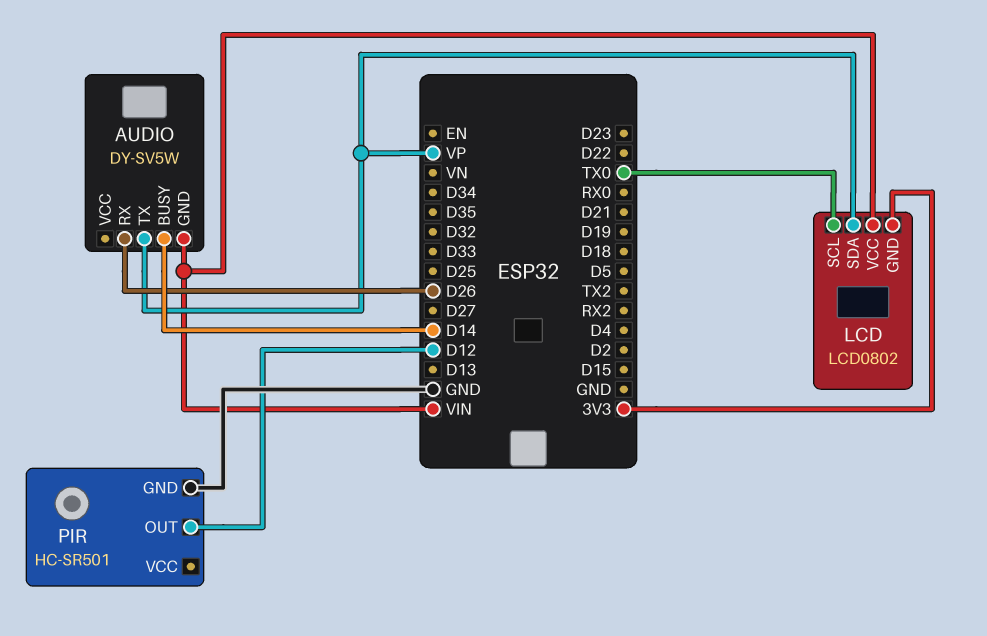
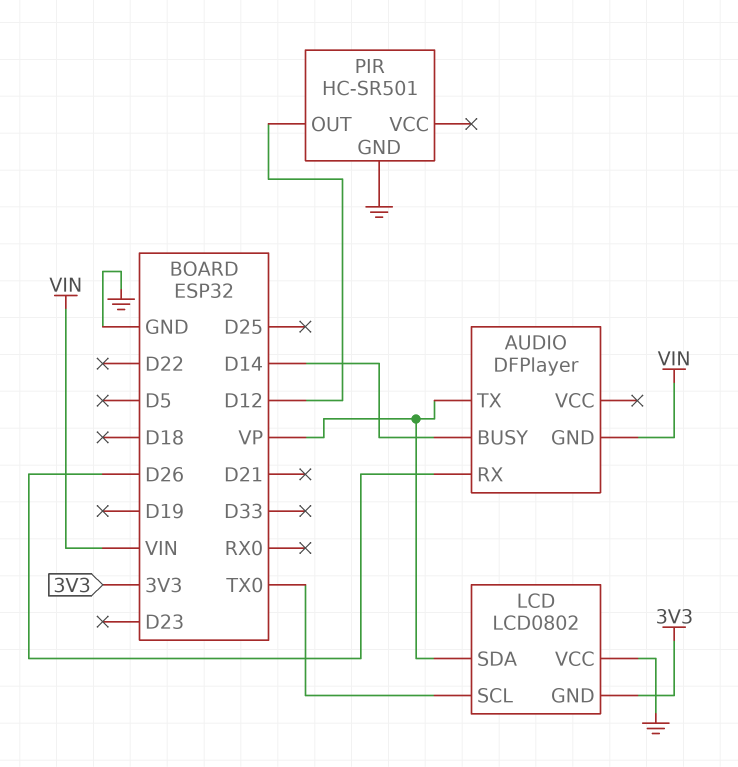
AUDIO: DY-SV5W -> DFPlayer
LCD pin VCC: VIN -> GND

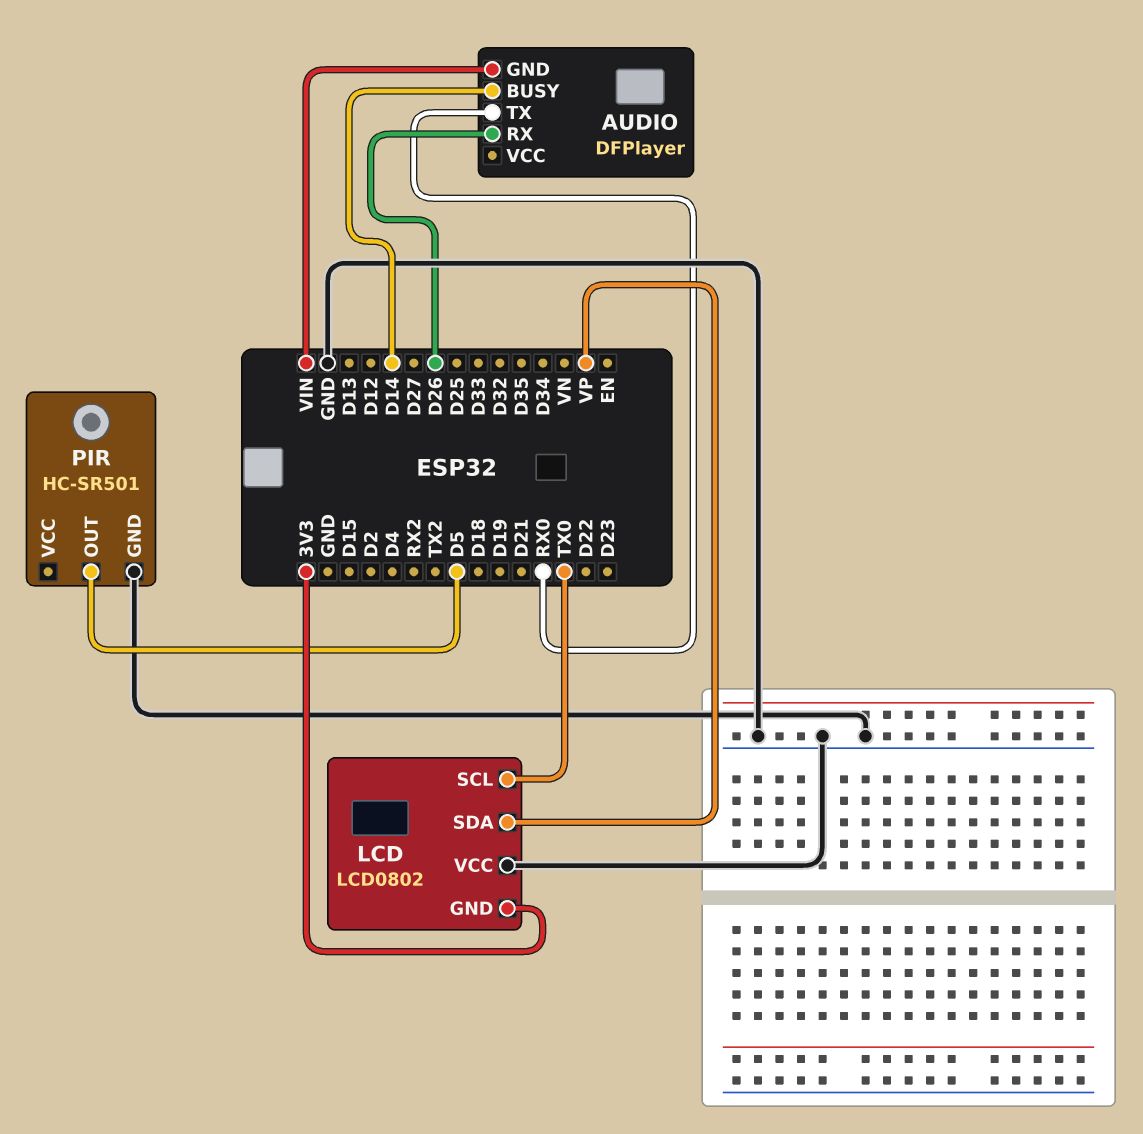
AUDIO pin TX: VP -> RX0
PIR pin OUT: D12 -> D5

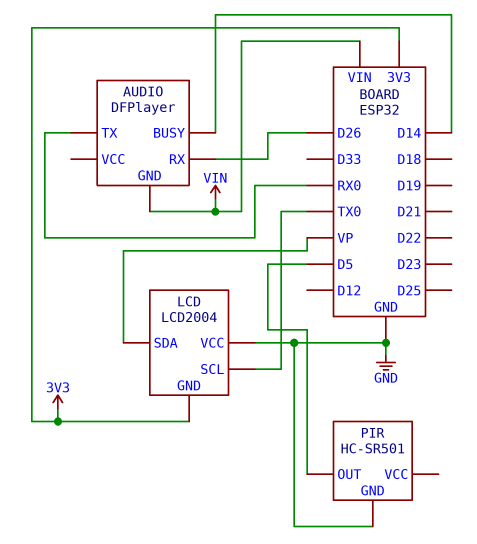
LCD: LCD0802 -> LCD2004

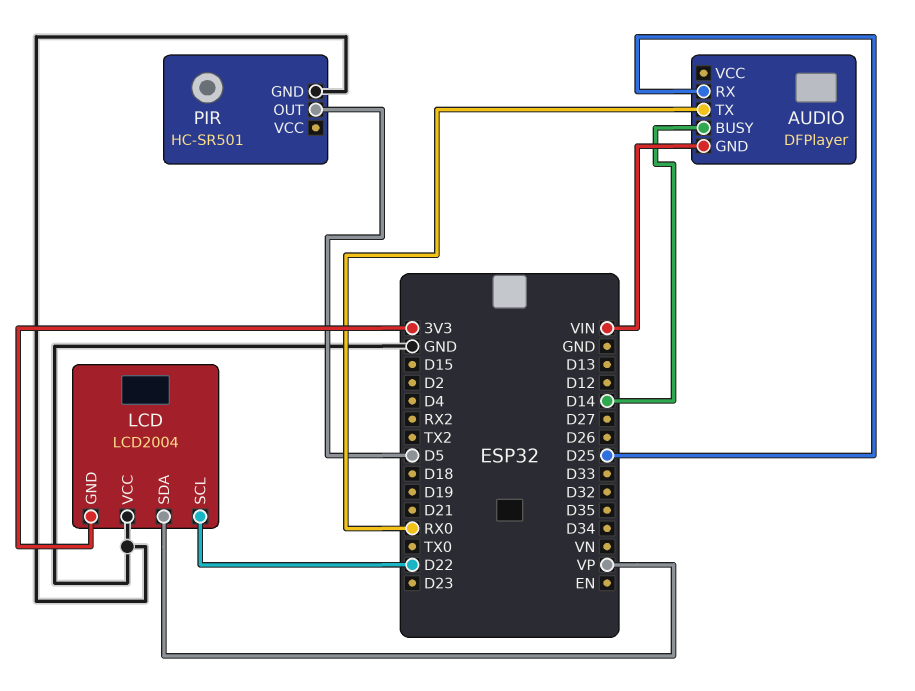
AUDIO pin RX: D26 -> D25
LCD pin SCL: TX0 -> D22

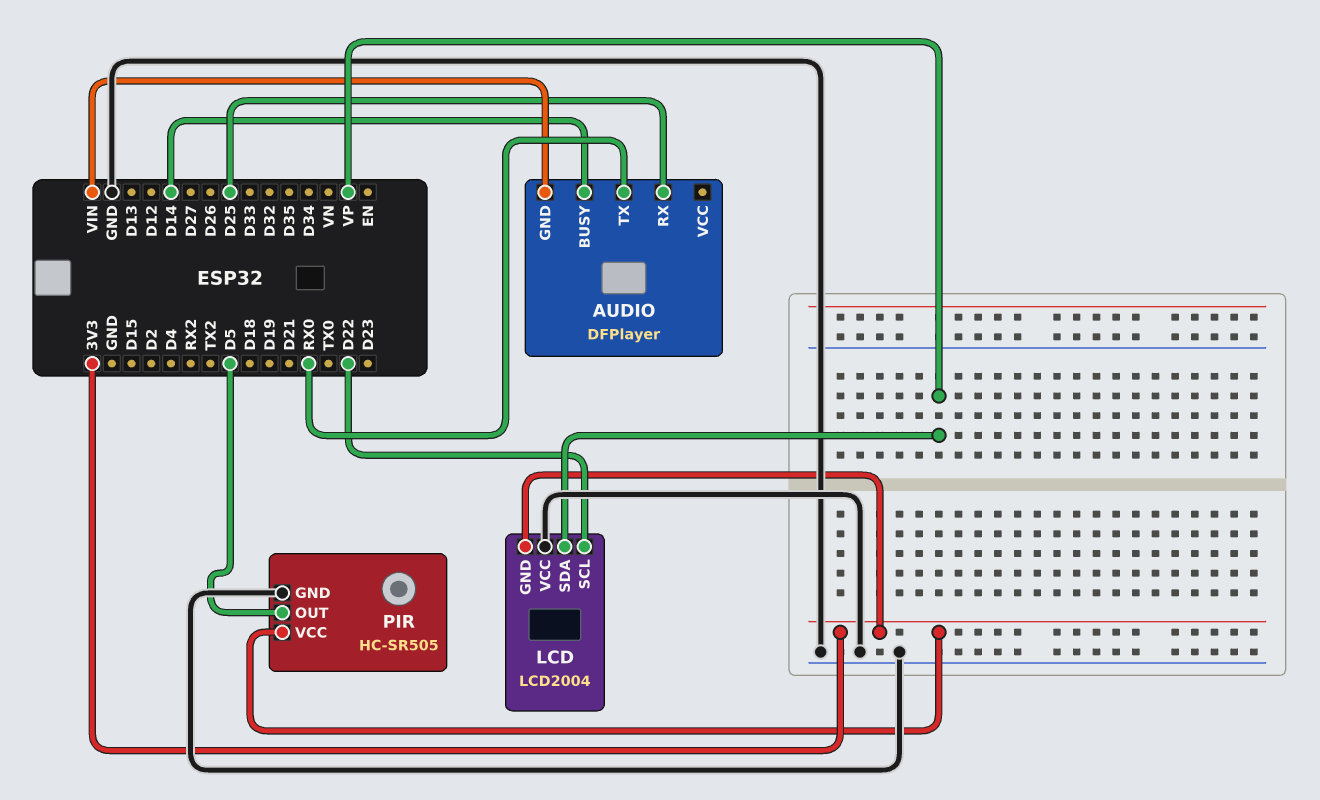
PIR: HC-SR501 -> HC-SR505
PIR pin VCC: none -> 3V3

